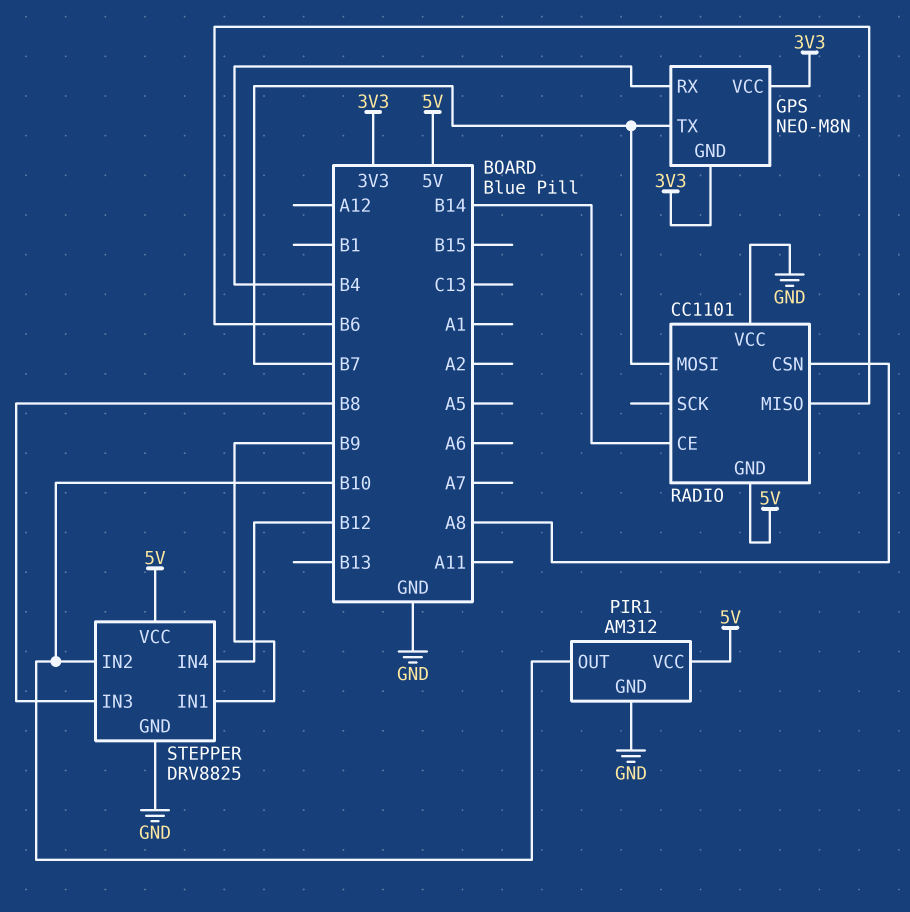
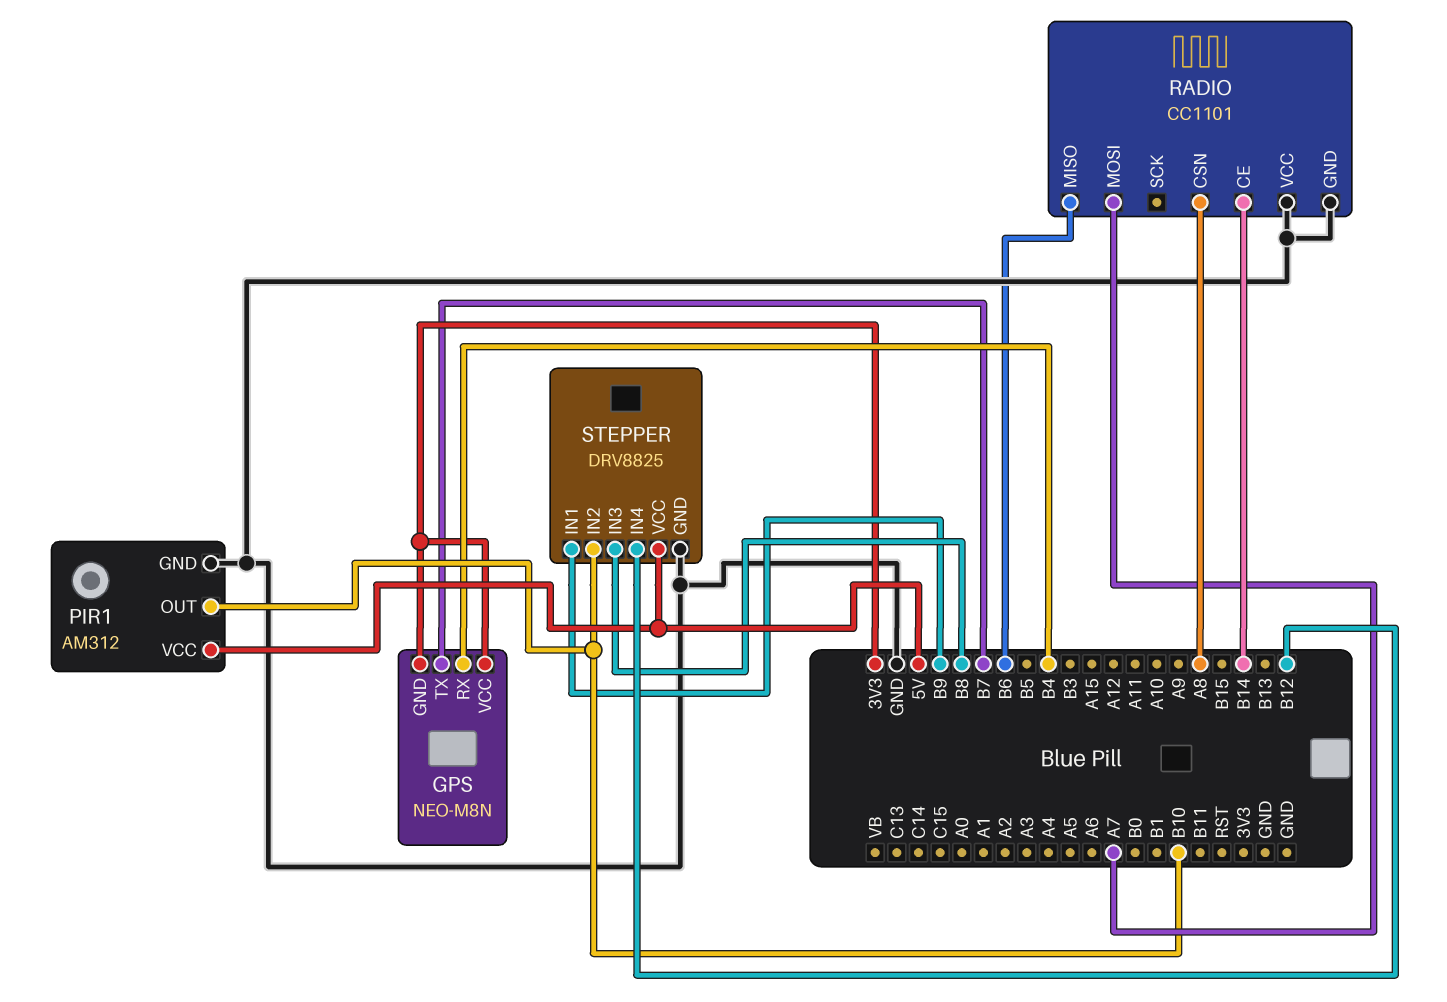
RADIO pin GND: 5V -> GND
RADIO pin MOSI: B7 -> A7

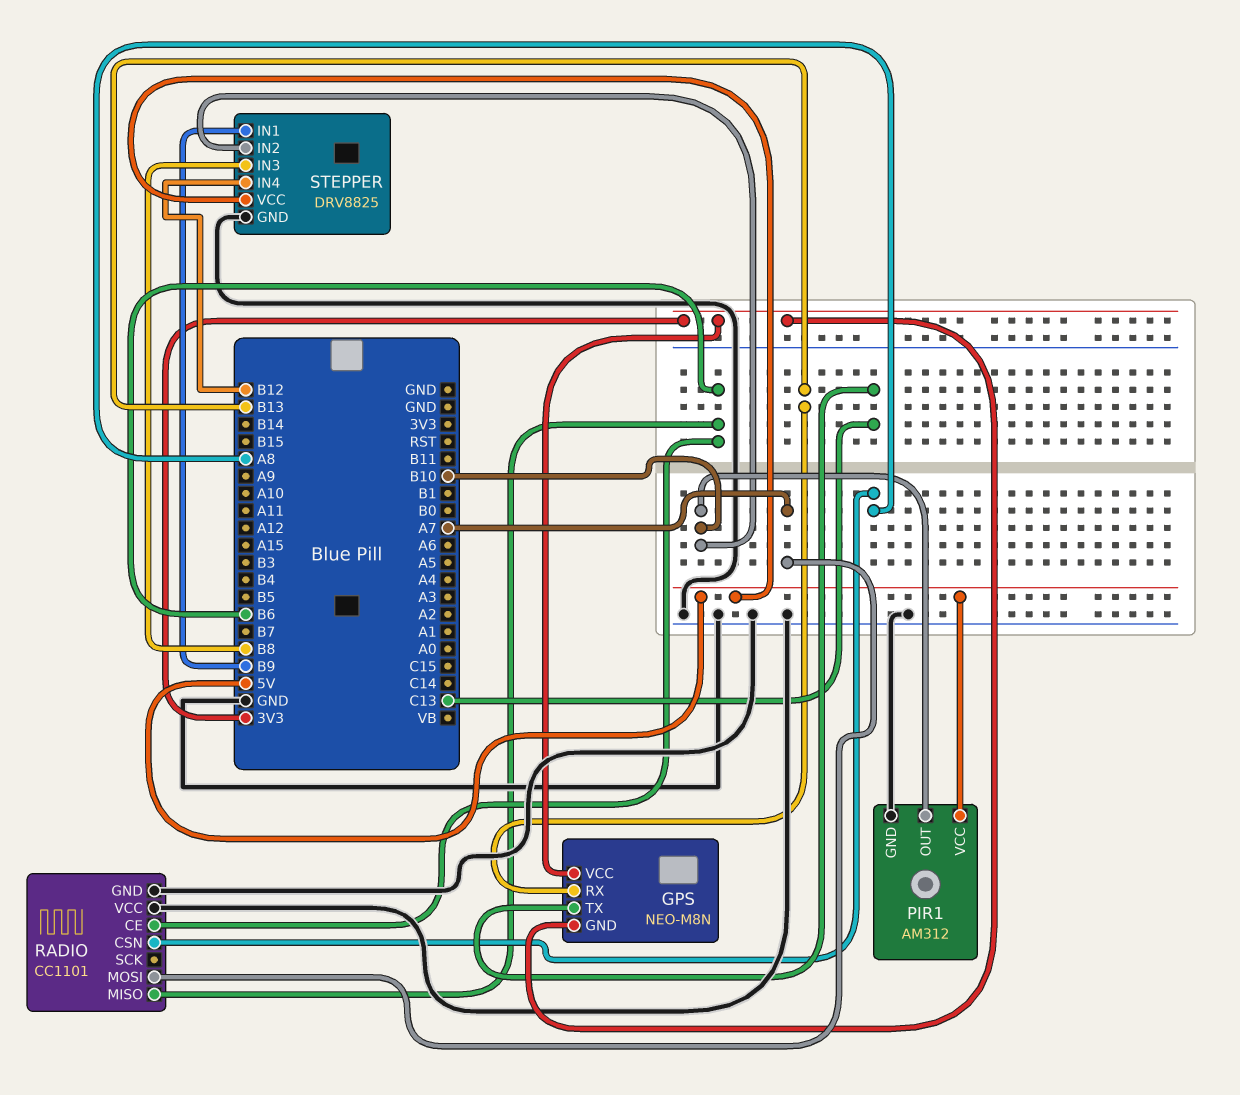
GPS pin RX: B4 -> B13
GPS pin TX: B7 -> C13
RADIO pin CE: B14 -> B6

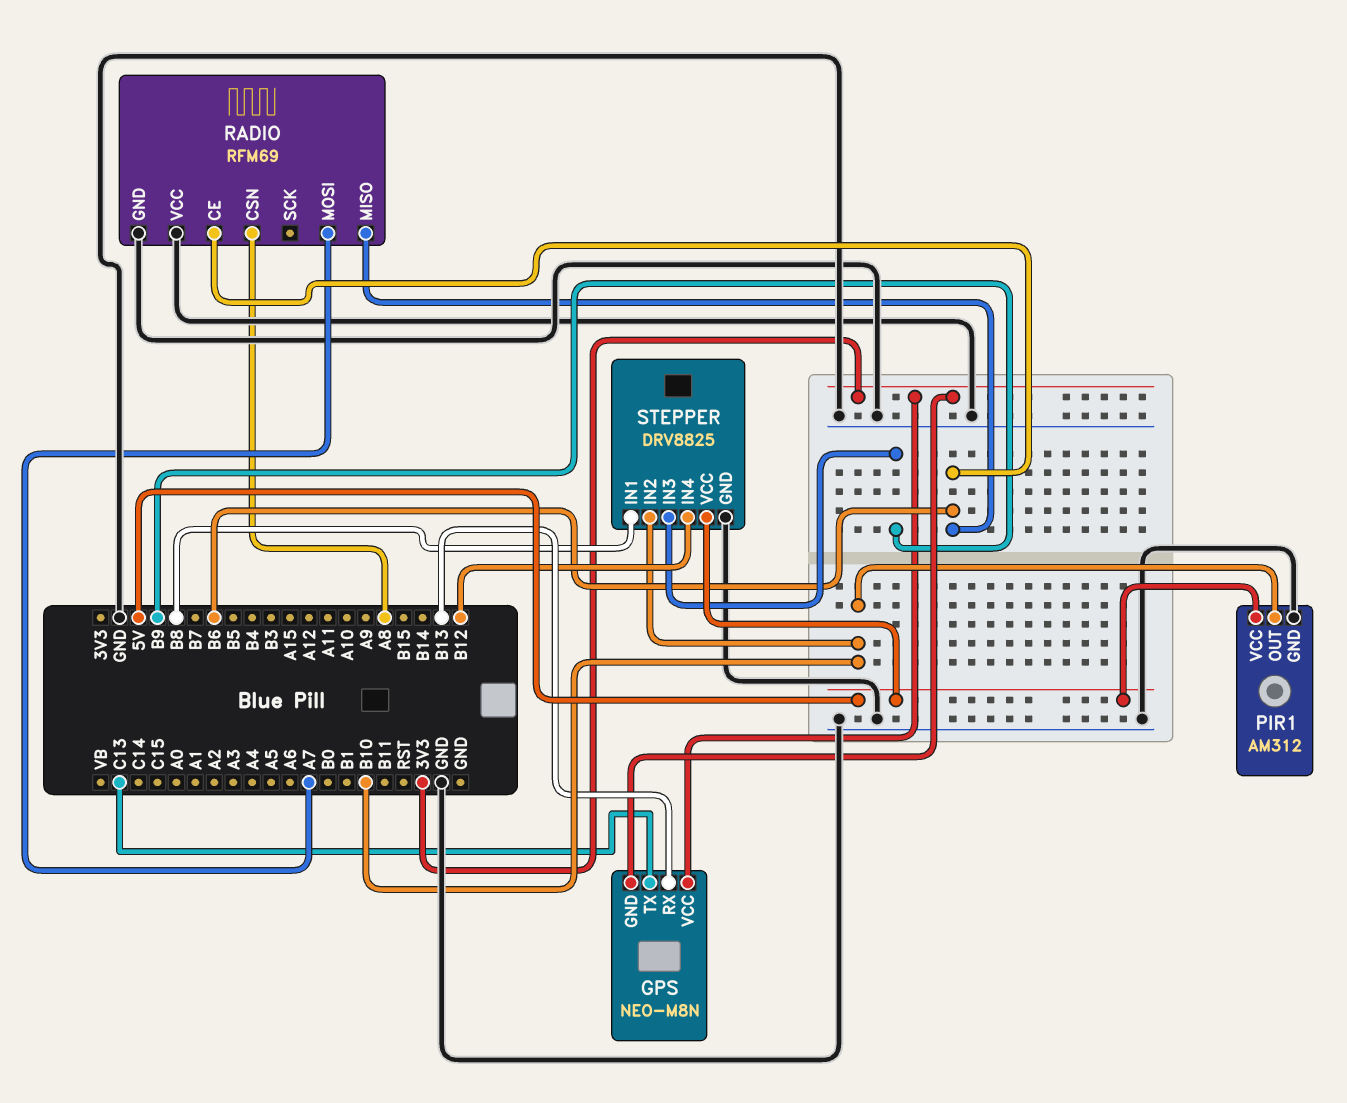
RADIO: CC1101 -> RFM69
STEPPER pin IN1: B9 -> B8
STEPPER pin IN3: B8 -> B9

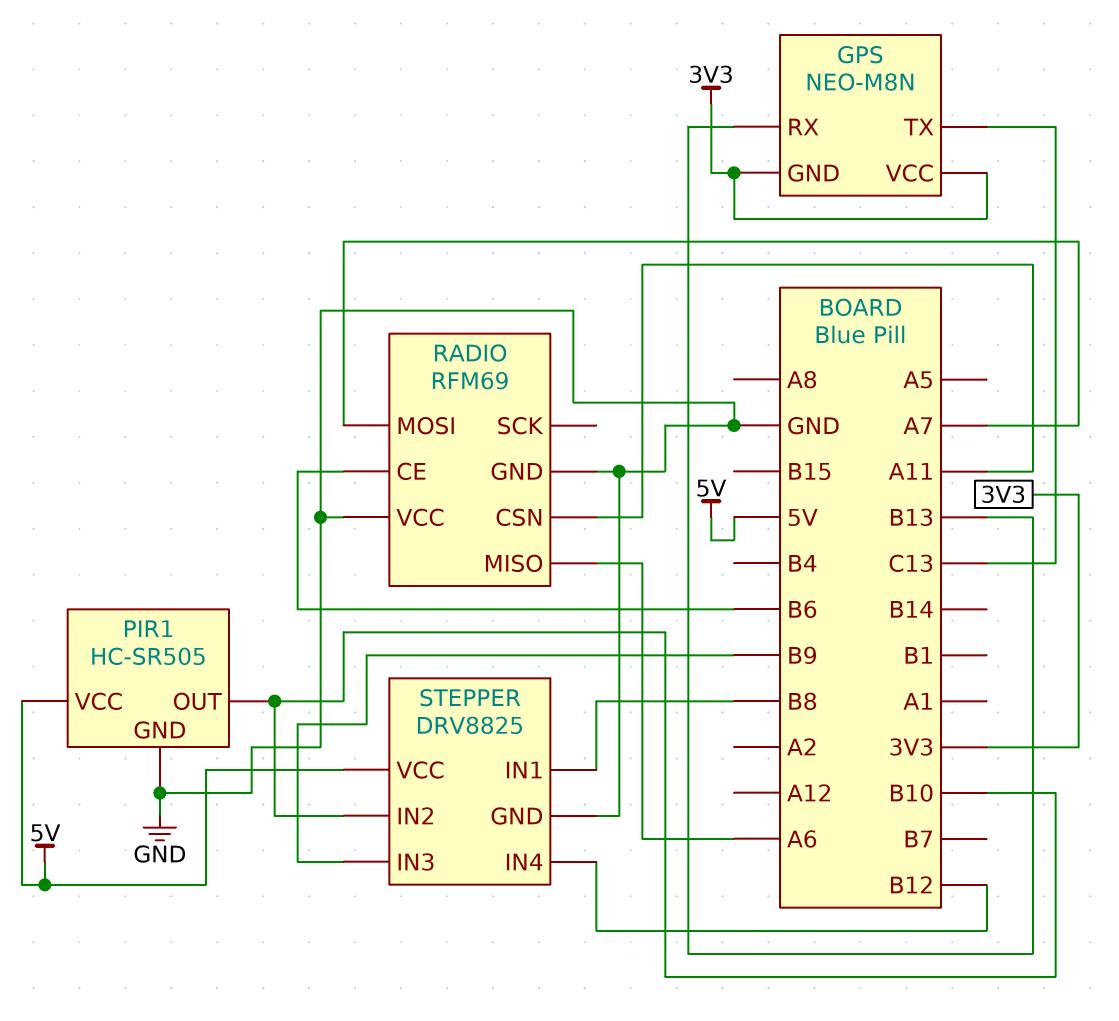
PIR1: AM312 -> HC-SR505
RADIO pin CSN: A8 -> A11
RADIO pin MISO: B6 -> A6

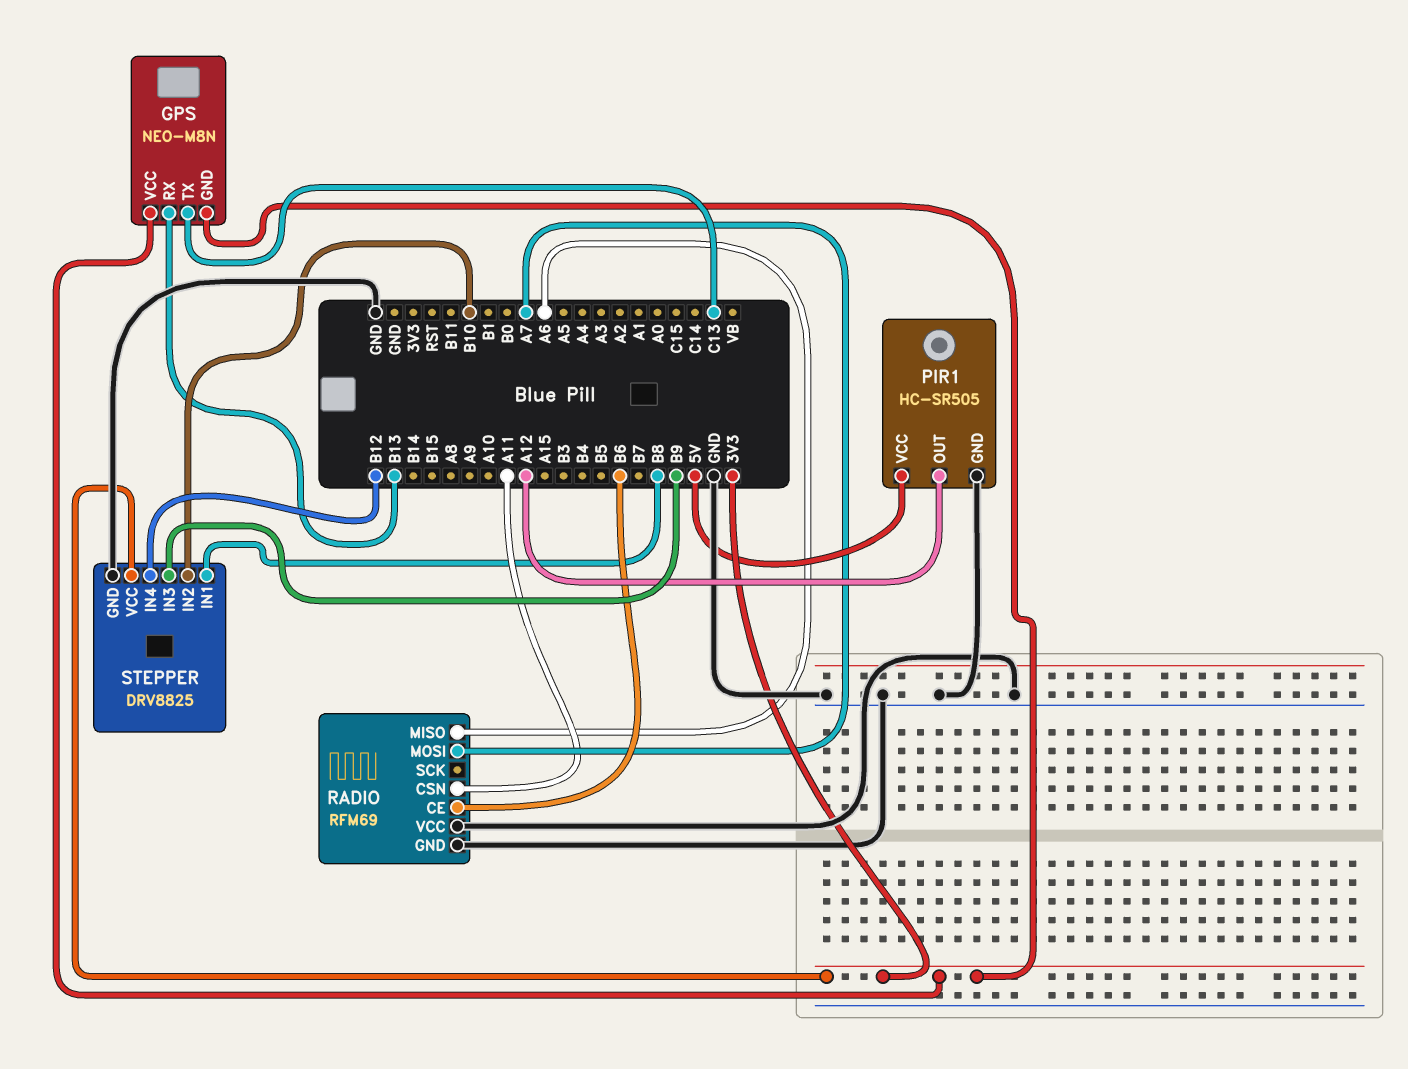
PIR1 pin OUT: B10 -> A12
STEPPER pin VCC: 5V -> 3V3

